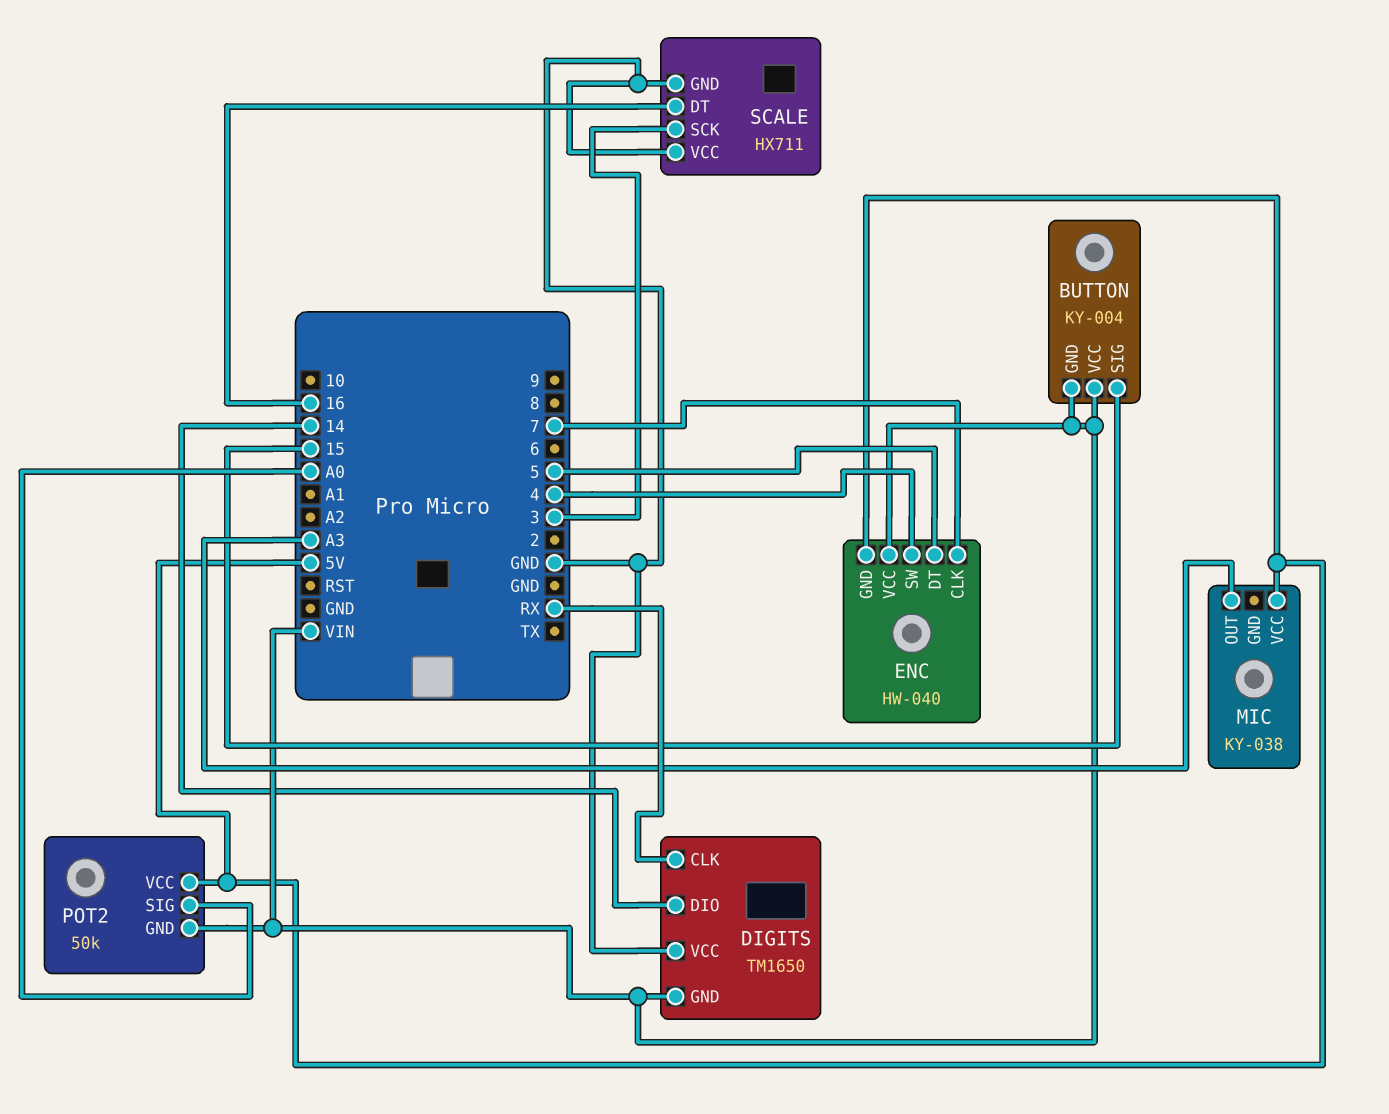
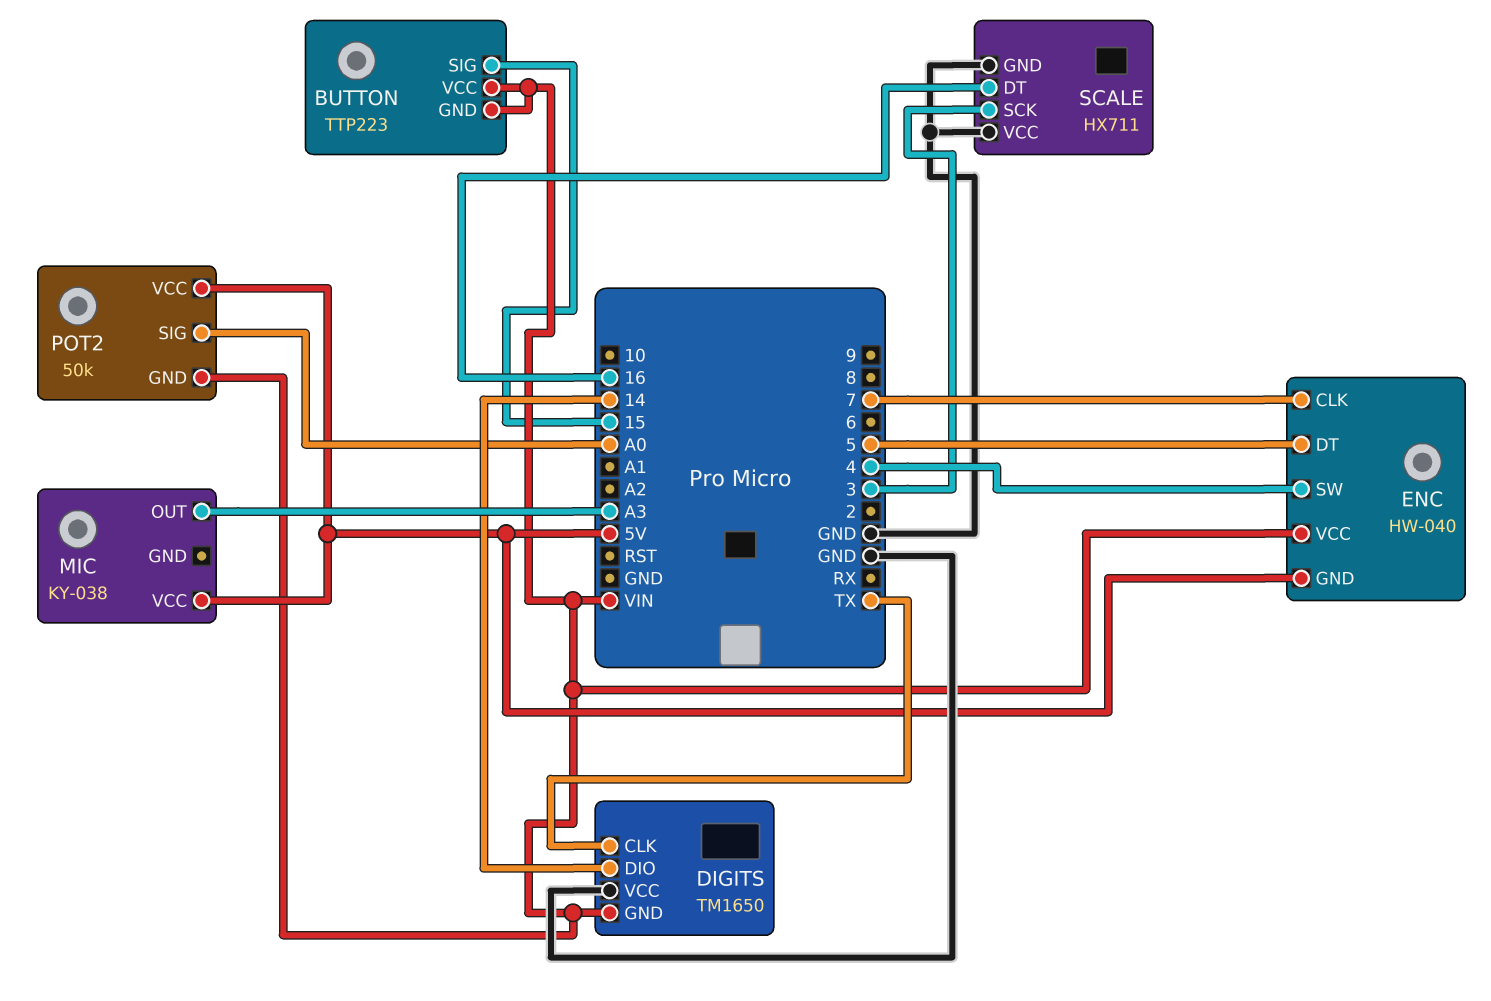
BUTTON: KY-004 -> TTP223
DIGITS pin CLK: RX -> TX

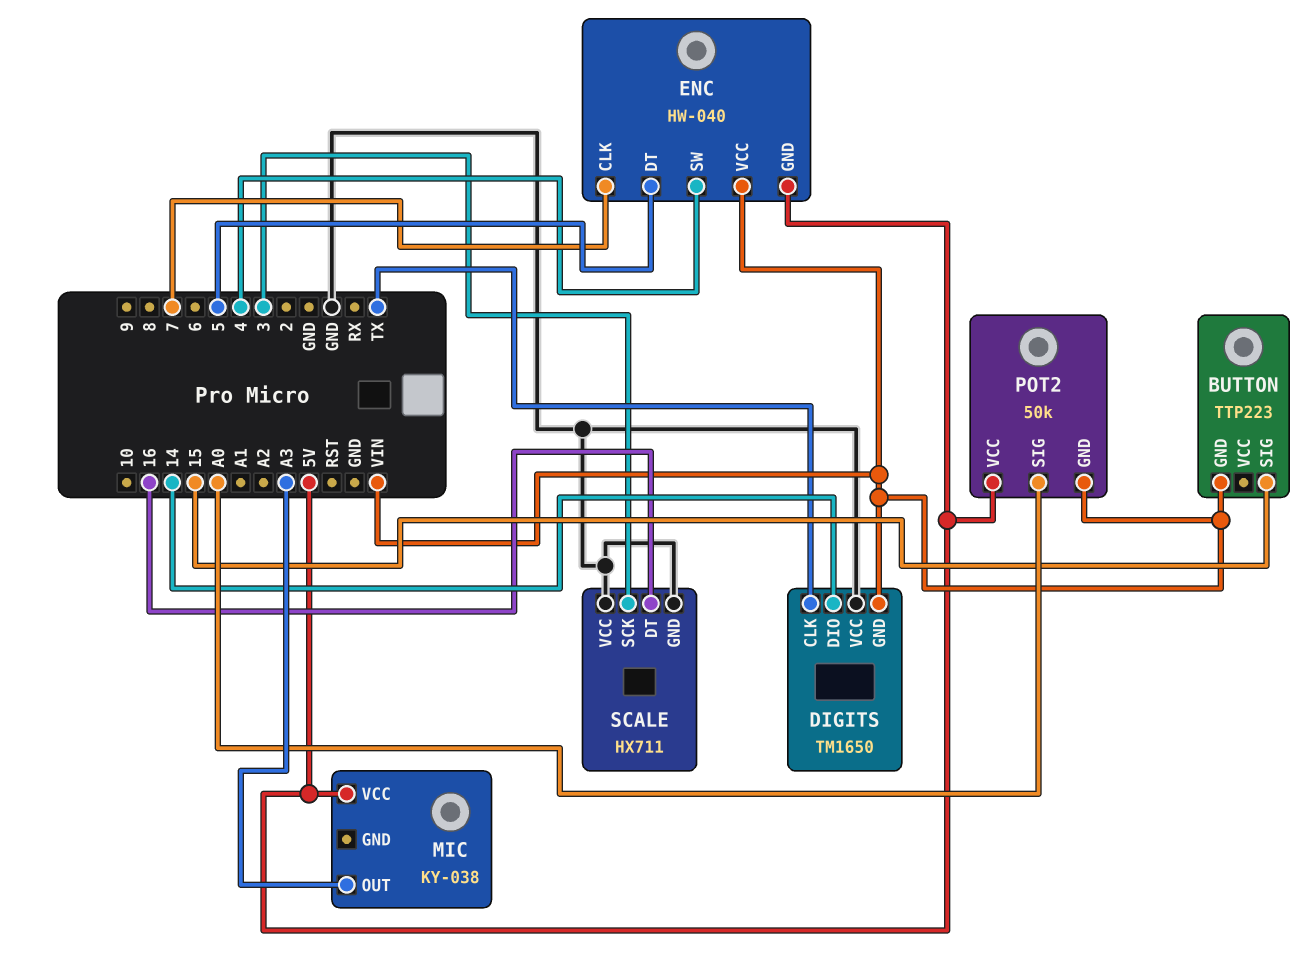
BUTTON pin VCC: VIN -> none

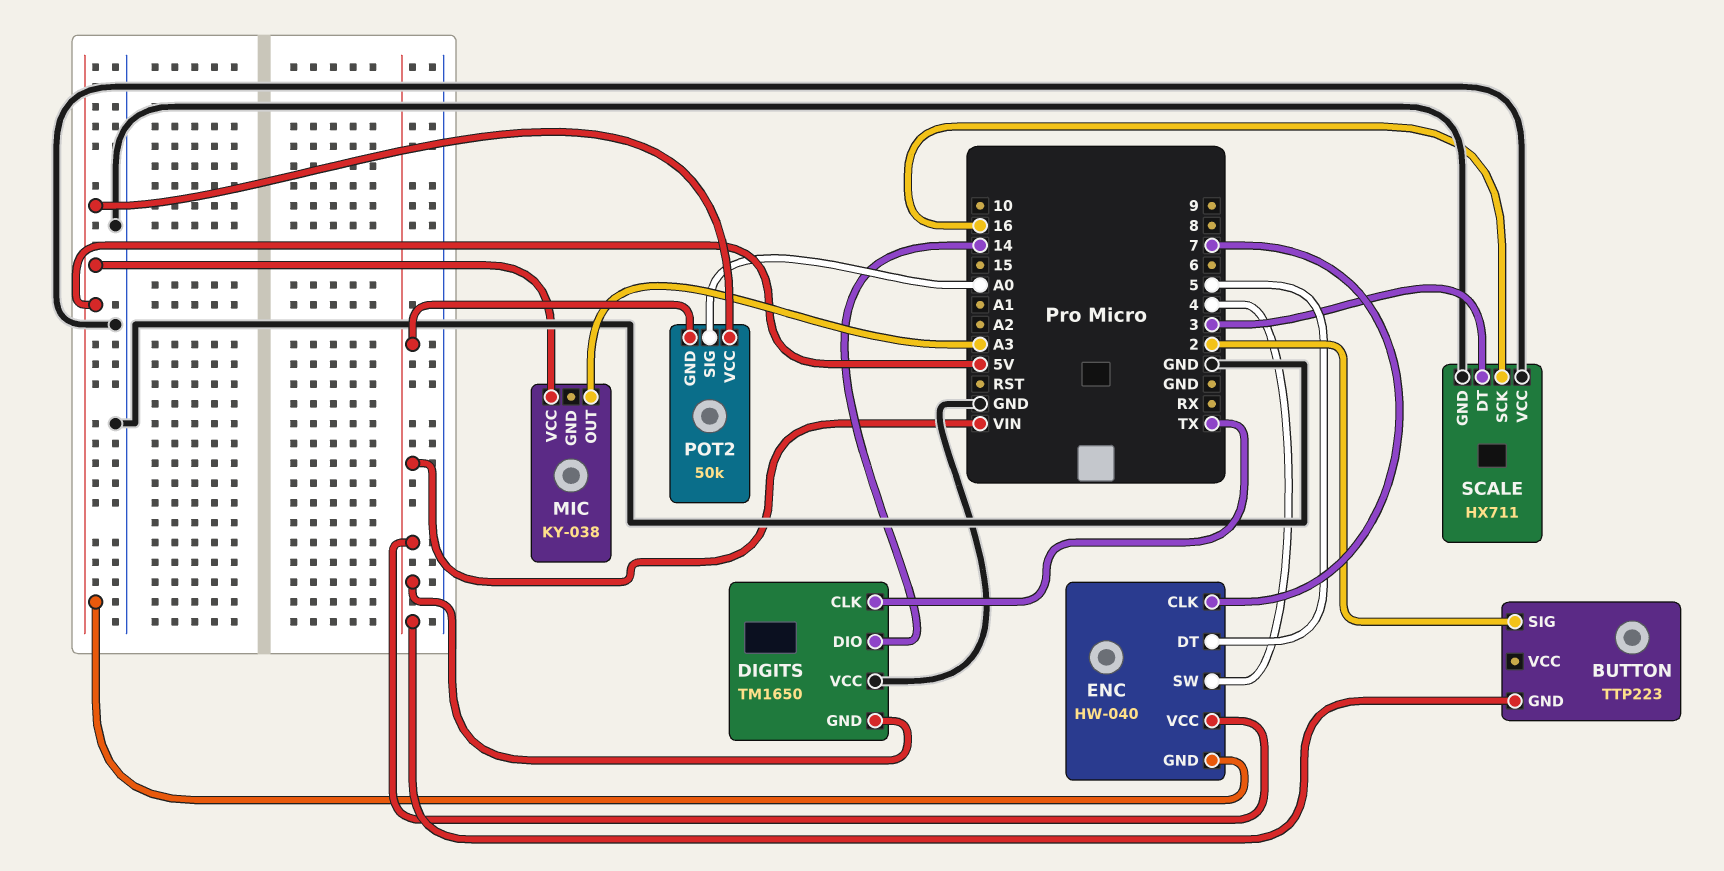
BUTTON pin SIG: 15 -> 2
SCALE pin DT: 16 -> 3
SCALE pin SCK: 3 -> 16

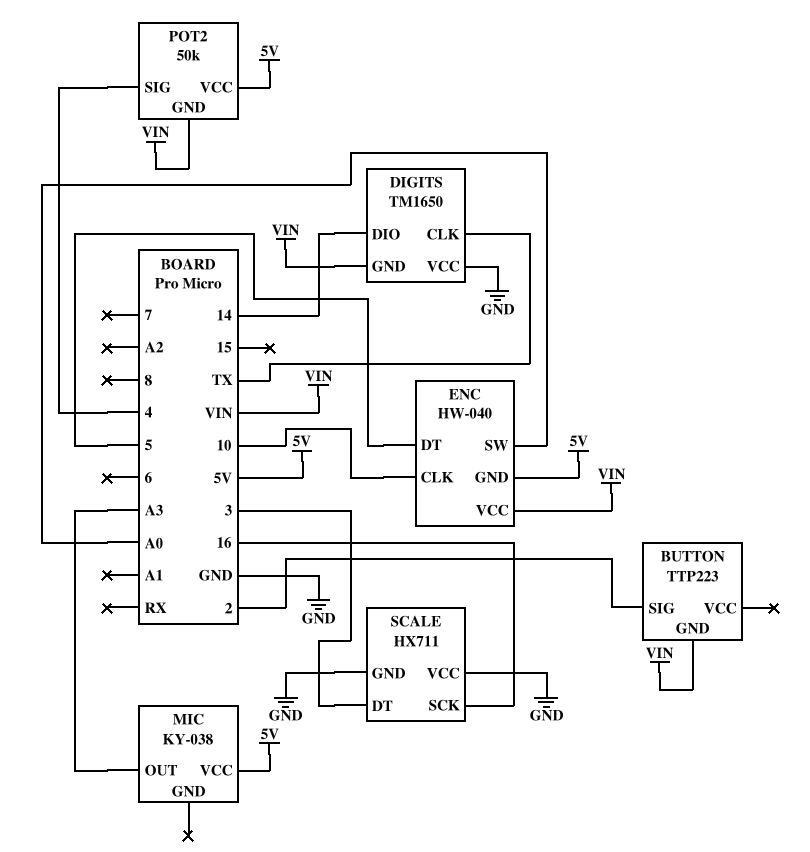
ENC pin CLK: 7 -> 10
ENC pin SW: 4 -> A0
POT2 pin SIG: A0 -> 4

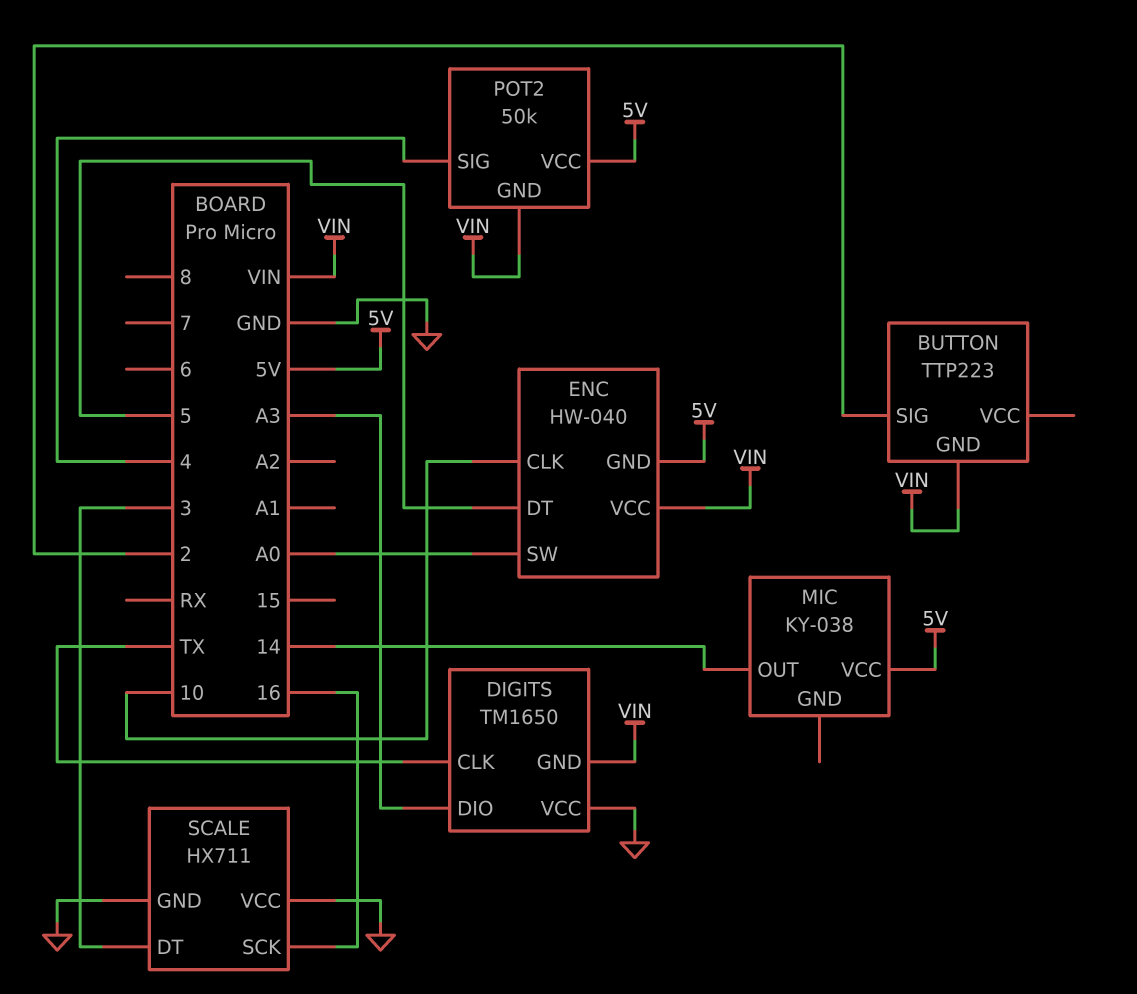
DIGITS pin DIO: 14 -> A3
MIC pin OUT: A3 -> 14

